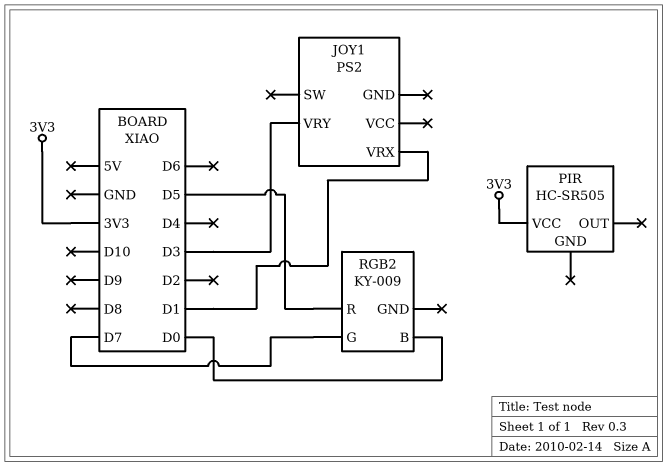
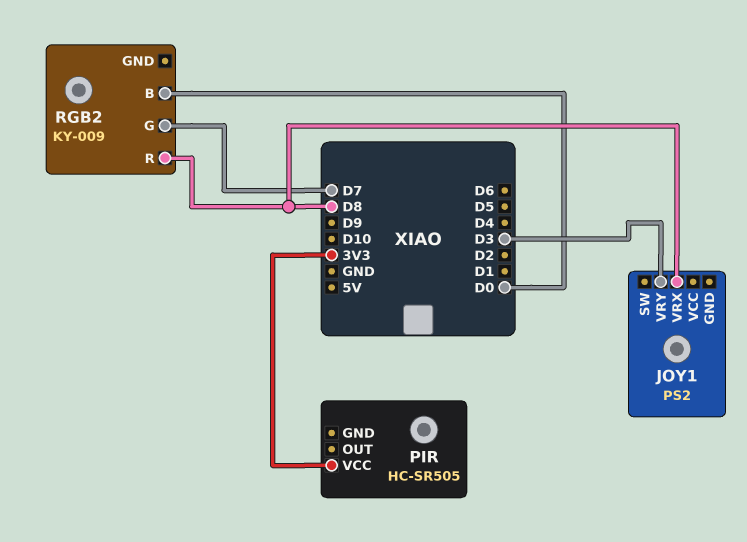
JOY1 pin VRX: D1 -> D8
RGB2 pin R: D5 -> D8

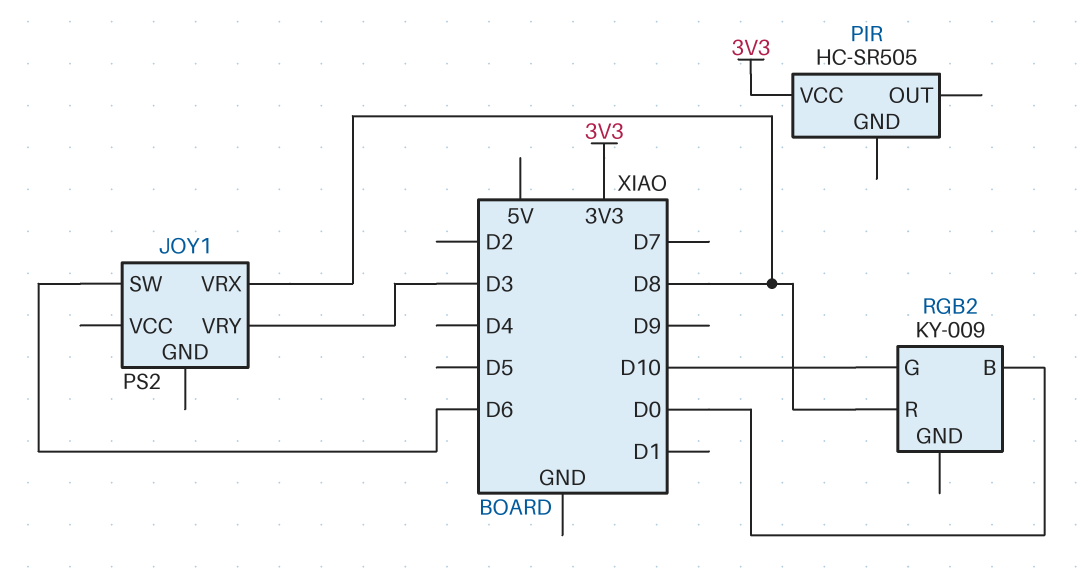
JOY1 pin SW: none -> D6
RGB2 pin G: D7 -> D10

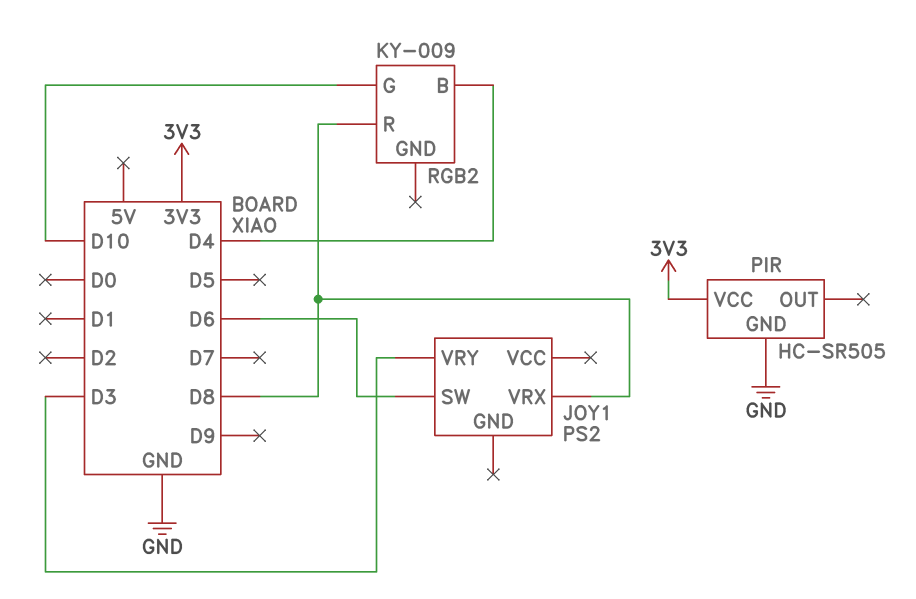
PIR pin GND: none -> GND
RGB2 pin B: D0 -> D4

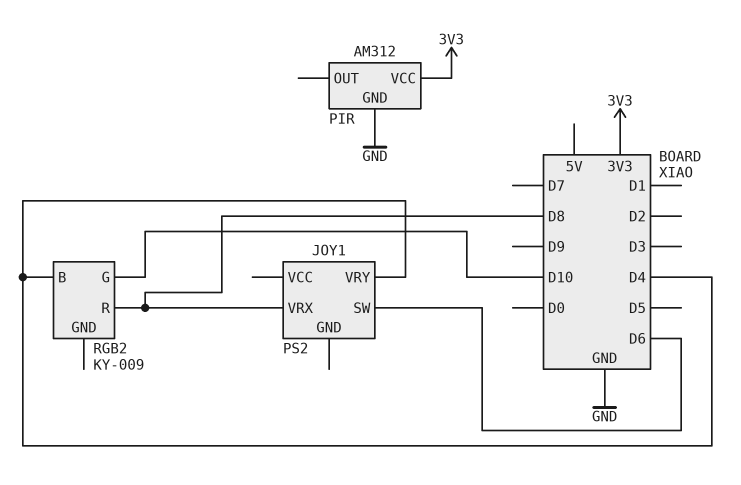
JOY1 pin VRY: D3 -> D4
PIR: HC-SR505 -> AM312

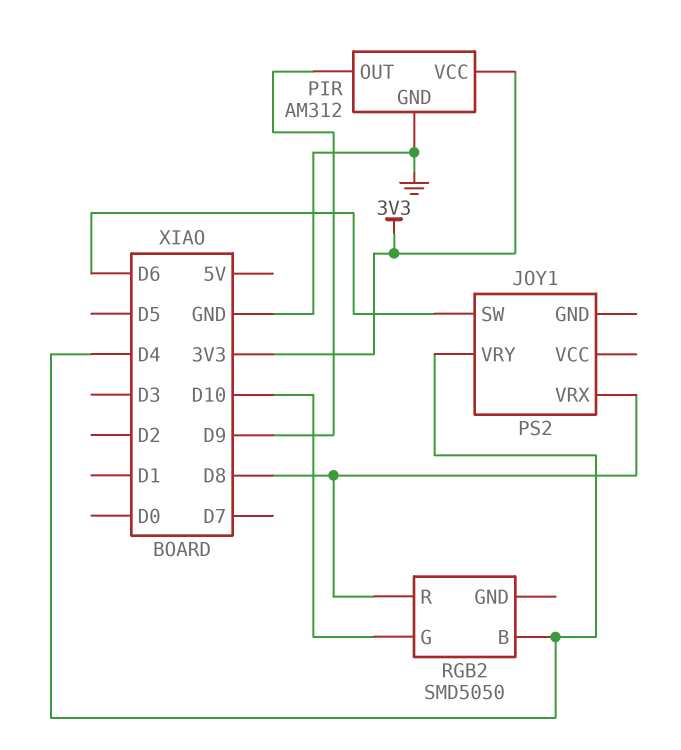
PIR pin OUT: none -> D9
RGB2: KY-009 -> SMD5050

